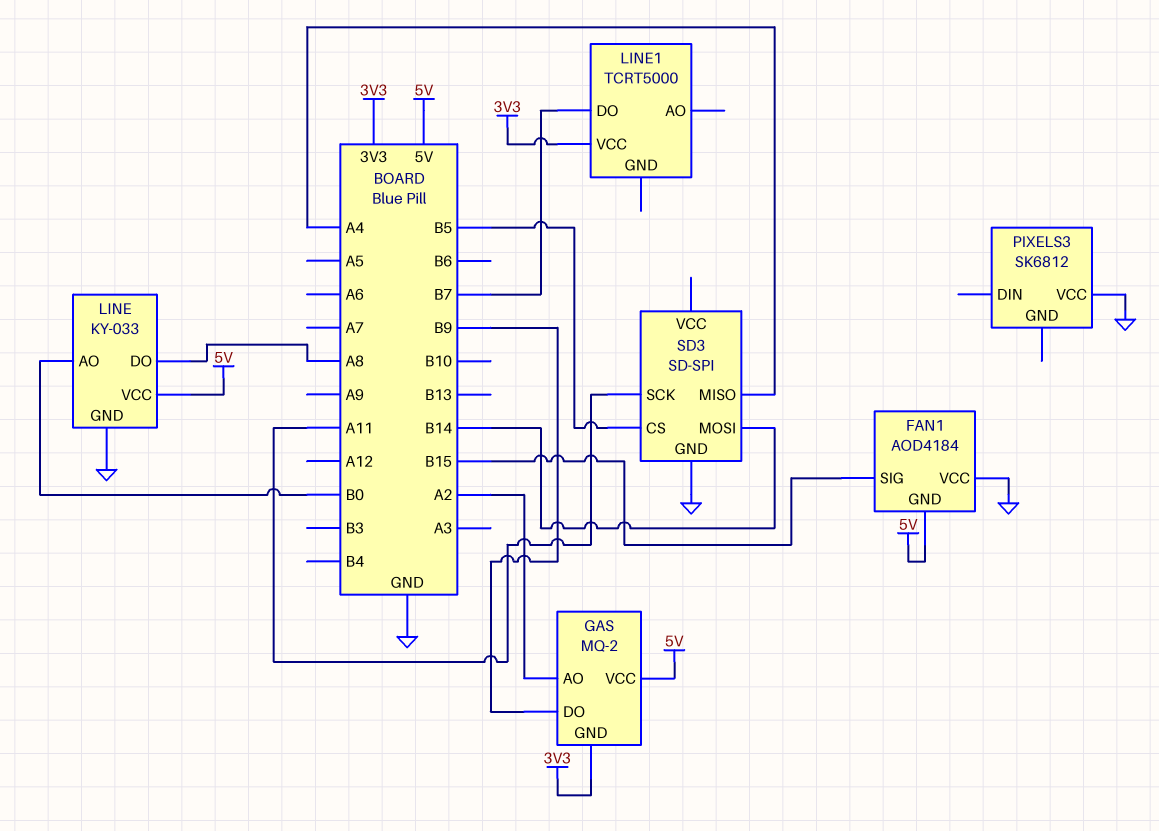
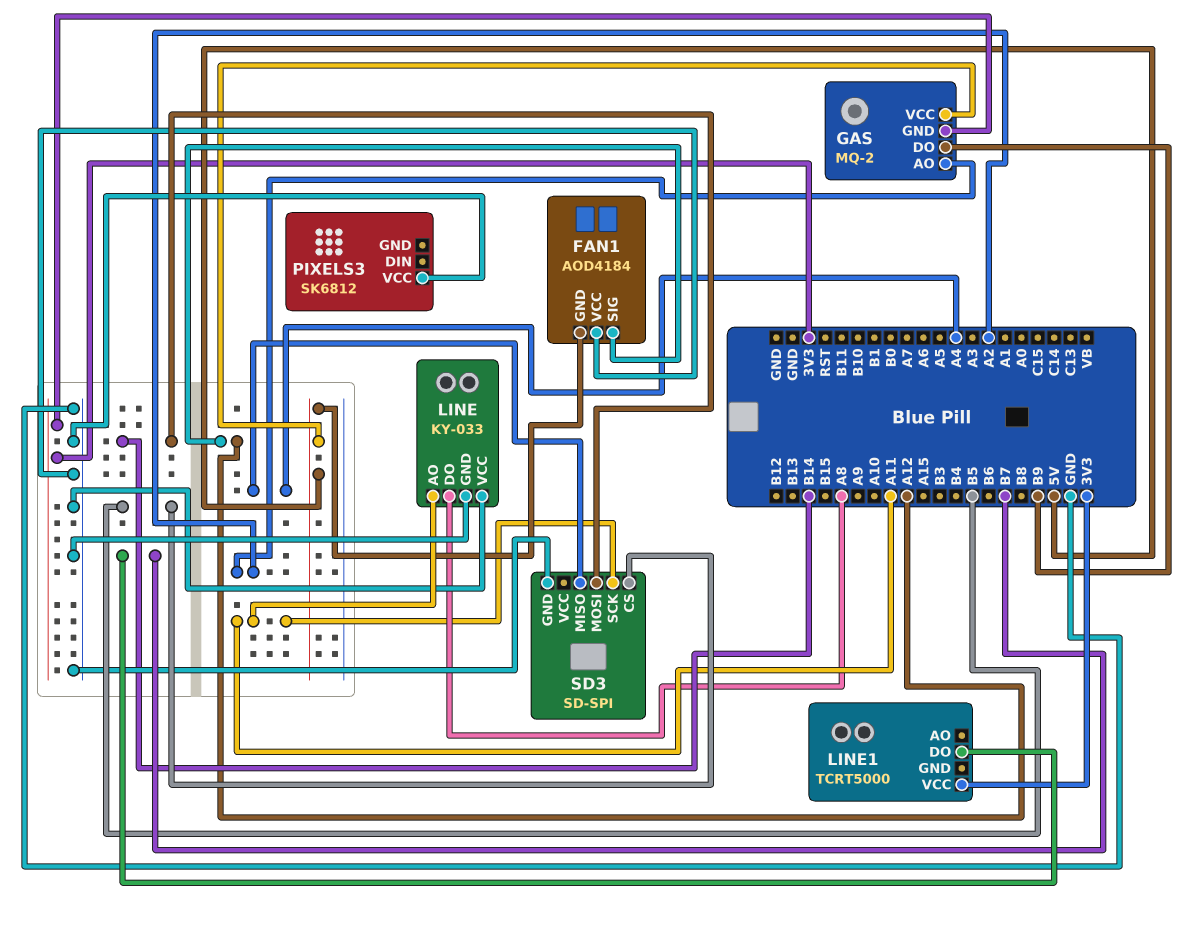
FAN1 pin SIG: B15 -> A12
LINE pin AO: B0 -> A11
LINE pin VCC: 5V -> GND

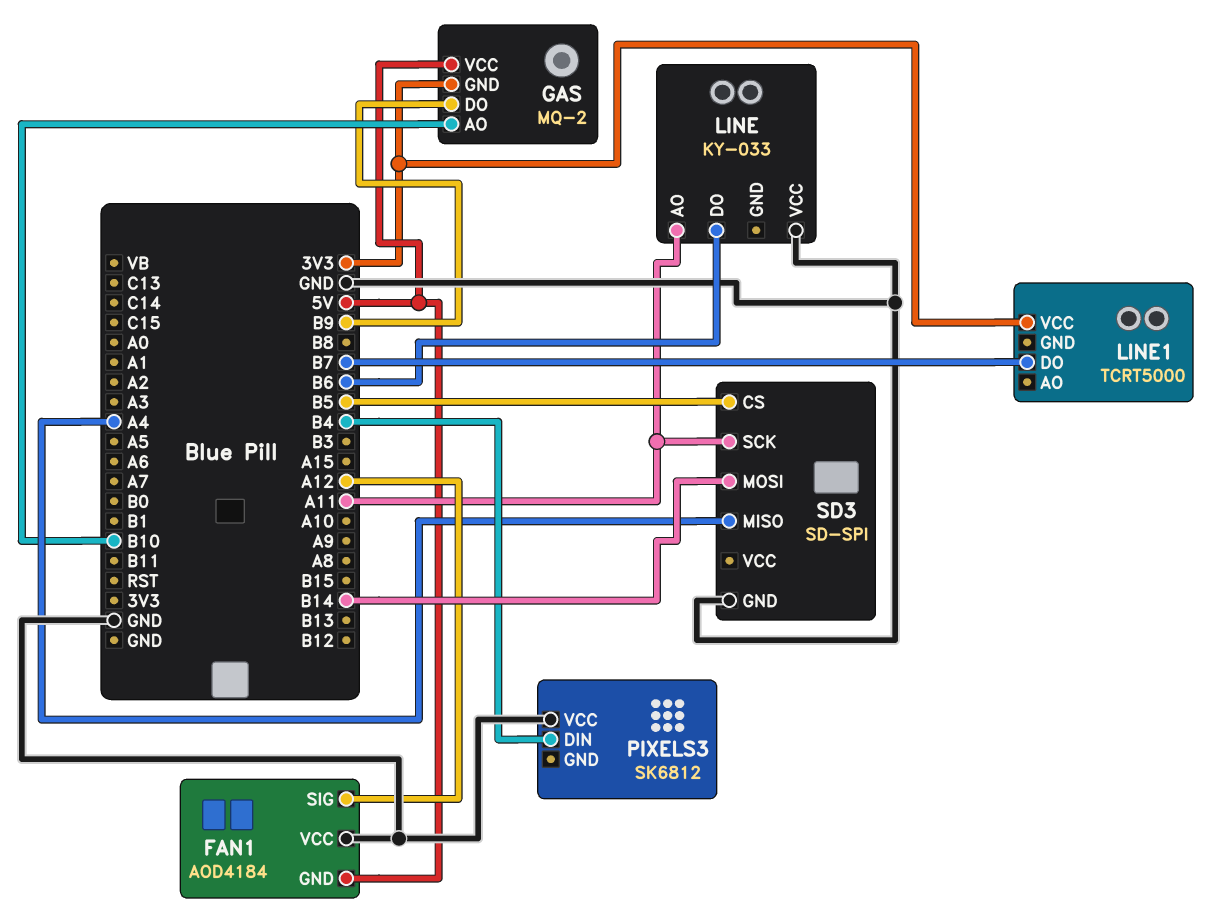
GAS pin AO: A2 -> B10
LINE pin DO: A8 -> B6
LINE pin GND: GND -> none
PIXELS3 pin DIN: none -> B4

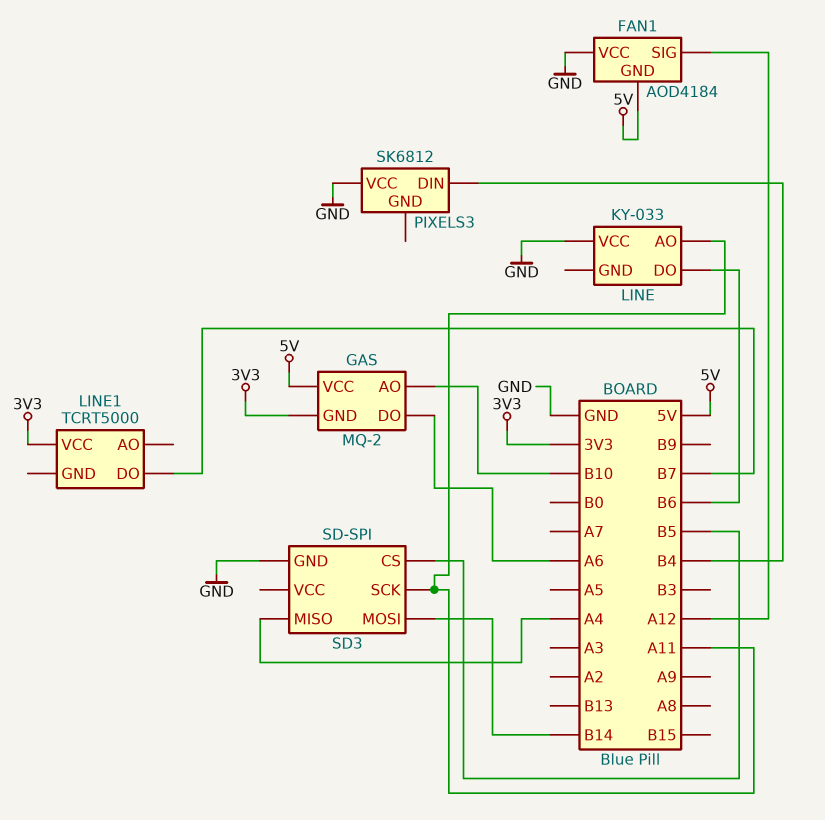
GAS pin DO: B9 -> A6

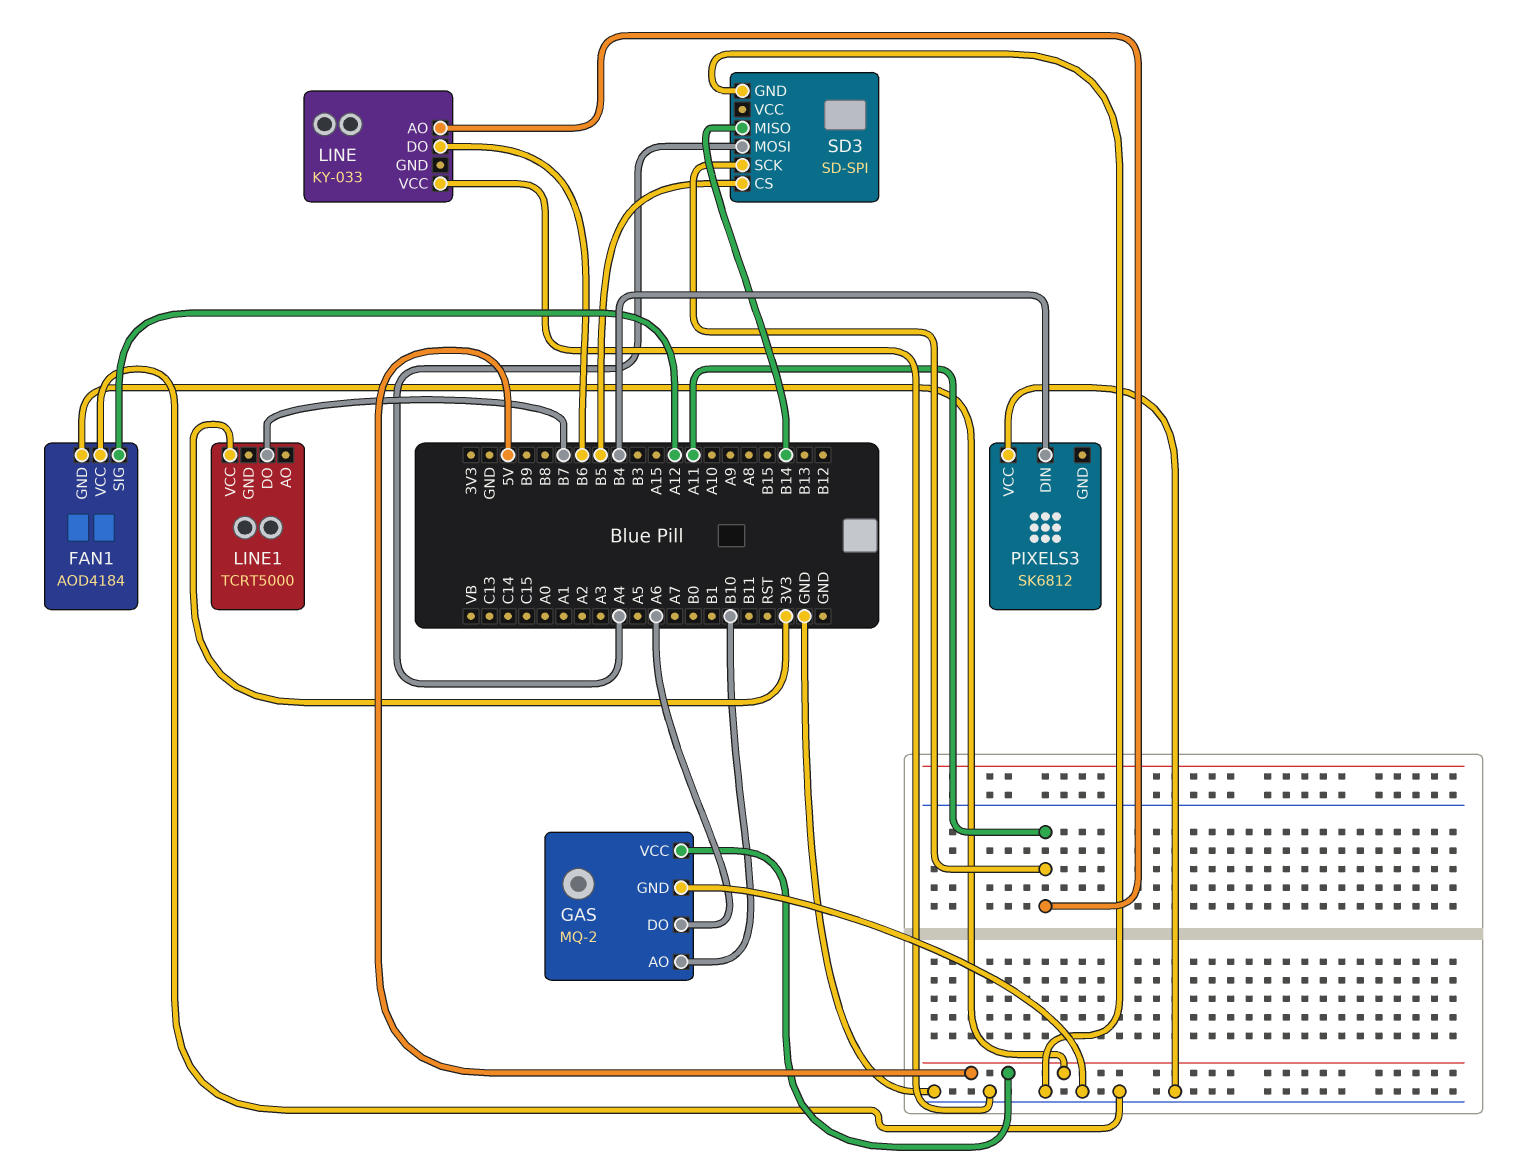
GAS pin GND: 3V3 -> GND
SD3 pin MISO: A4 -> B14
SD3 pin MOSI: B14 -> A4

